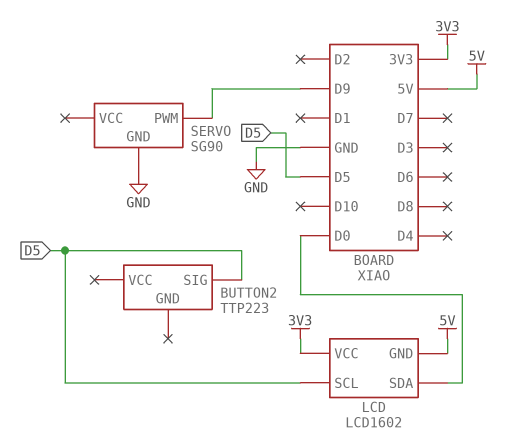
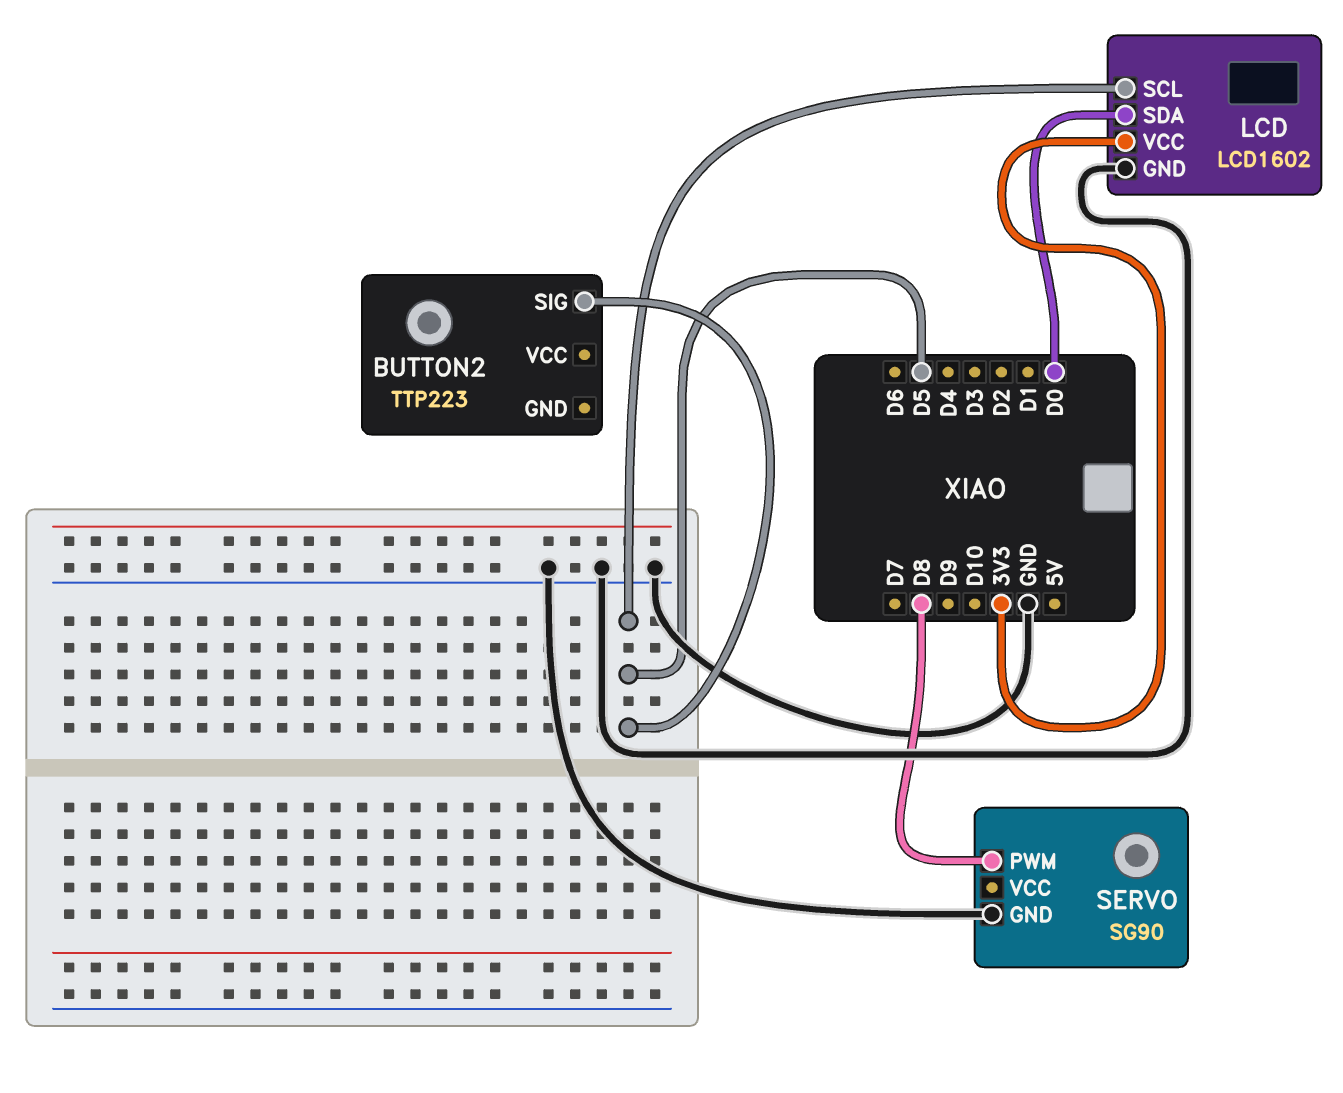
LCD pin GND: 5V -> GND
SERVO pin PWM: D9 -> D8

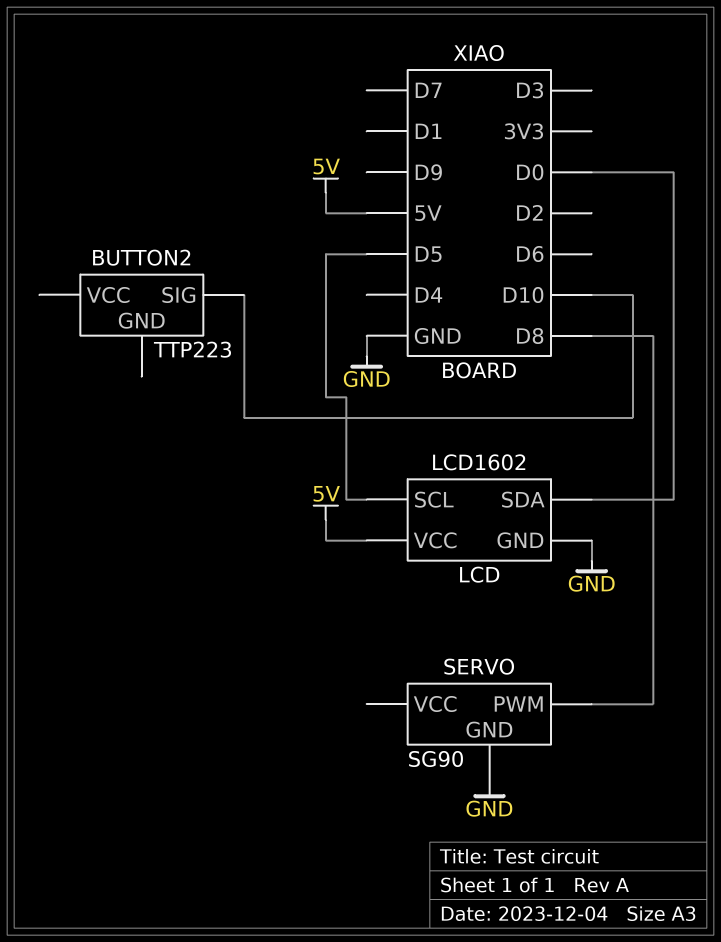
BUTTON2 pin SIG: D5 -> D10
LCD pin VCC: 3V3 -> 5V

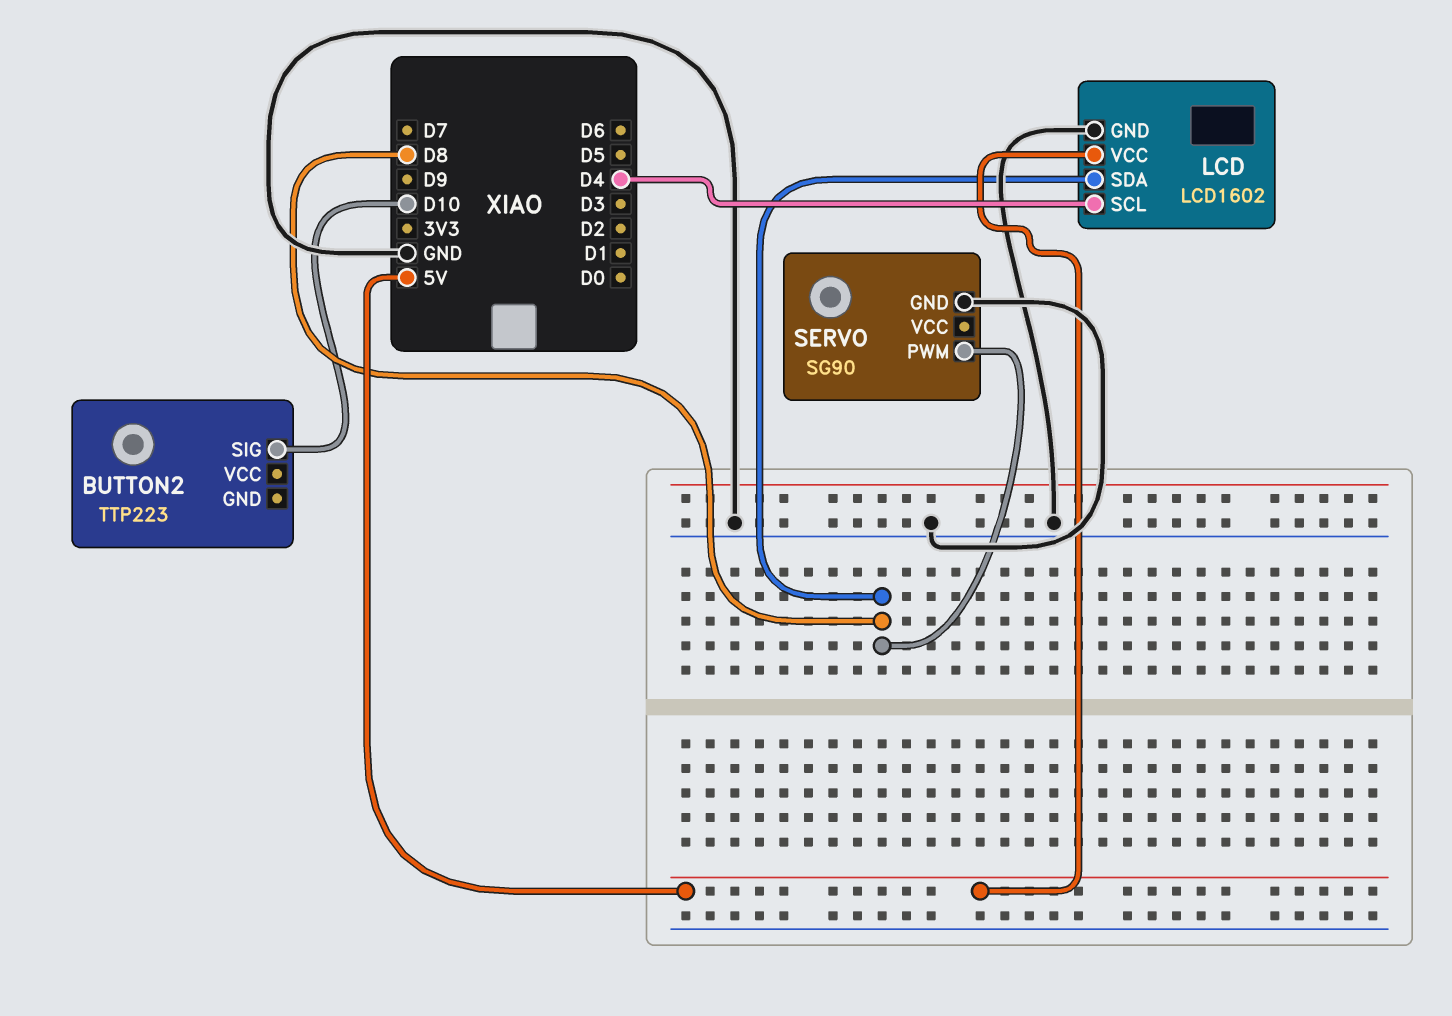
LCD pin SCL: D5 -> D4
LCD pin SDA: D0 -> D8

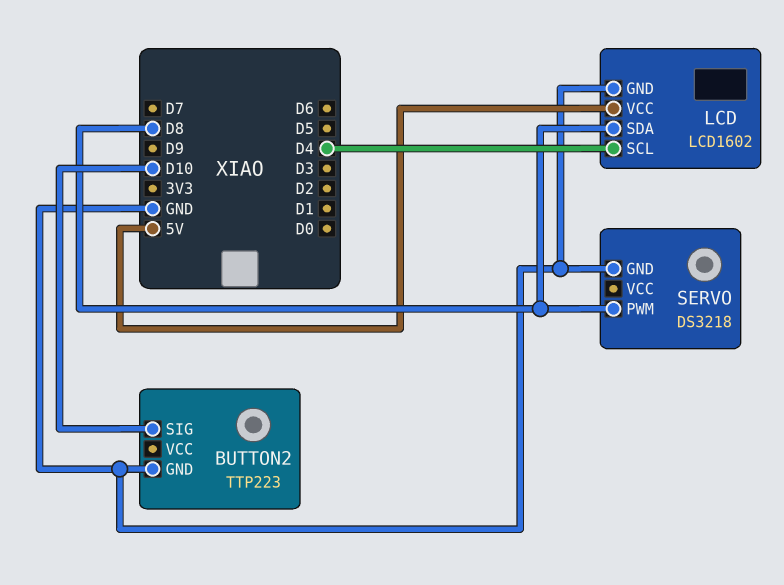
BUTTON2 pin GND: none -> GND
SERVO: SG90 -> DS3218

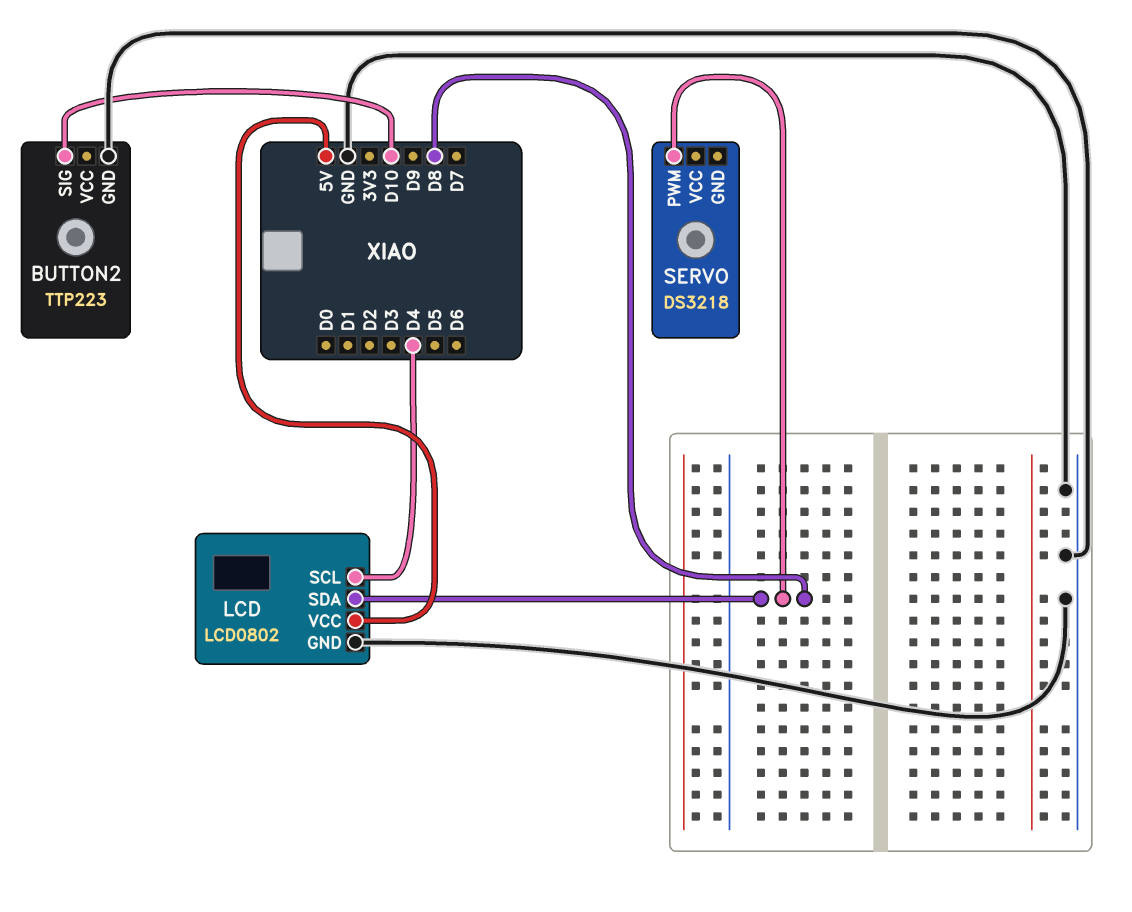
LCD: LCD1602 -> LCD0802
SERVO pin GND: GND -> none

